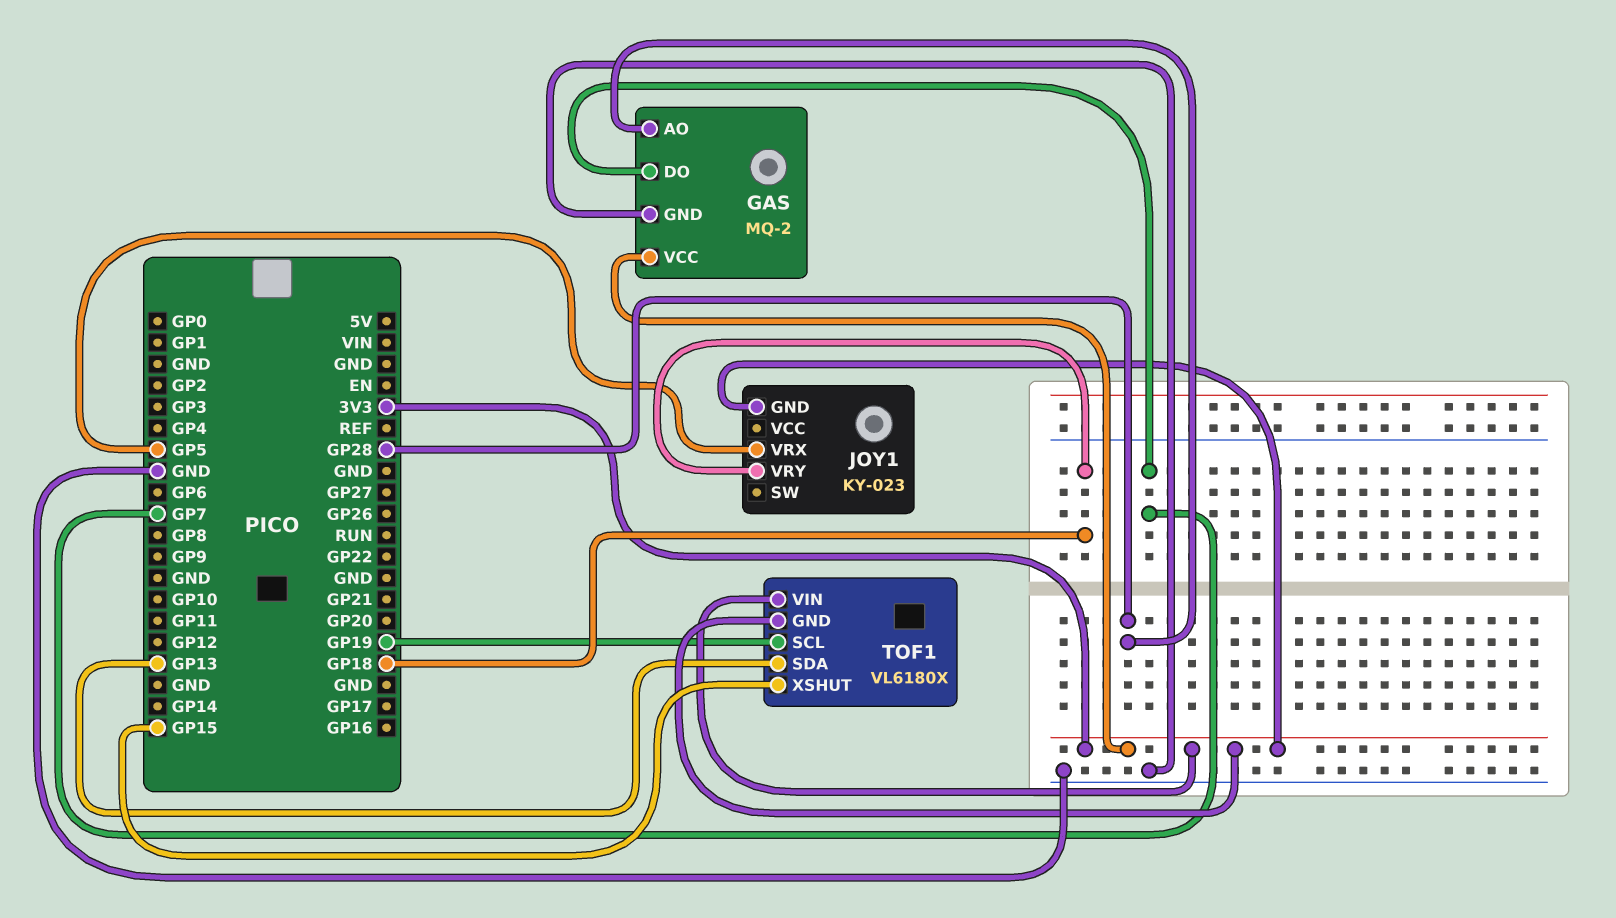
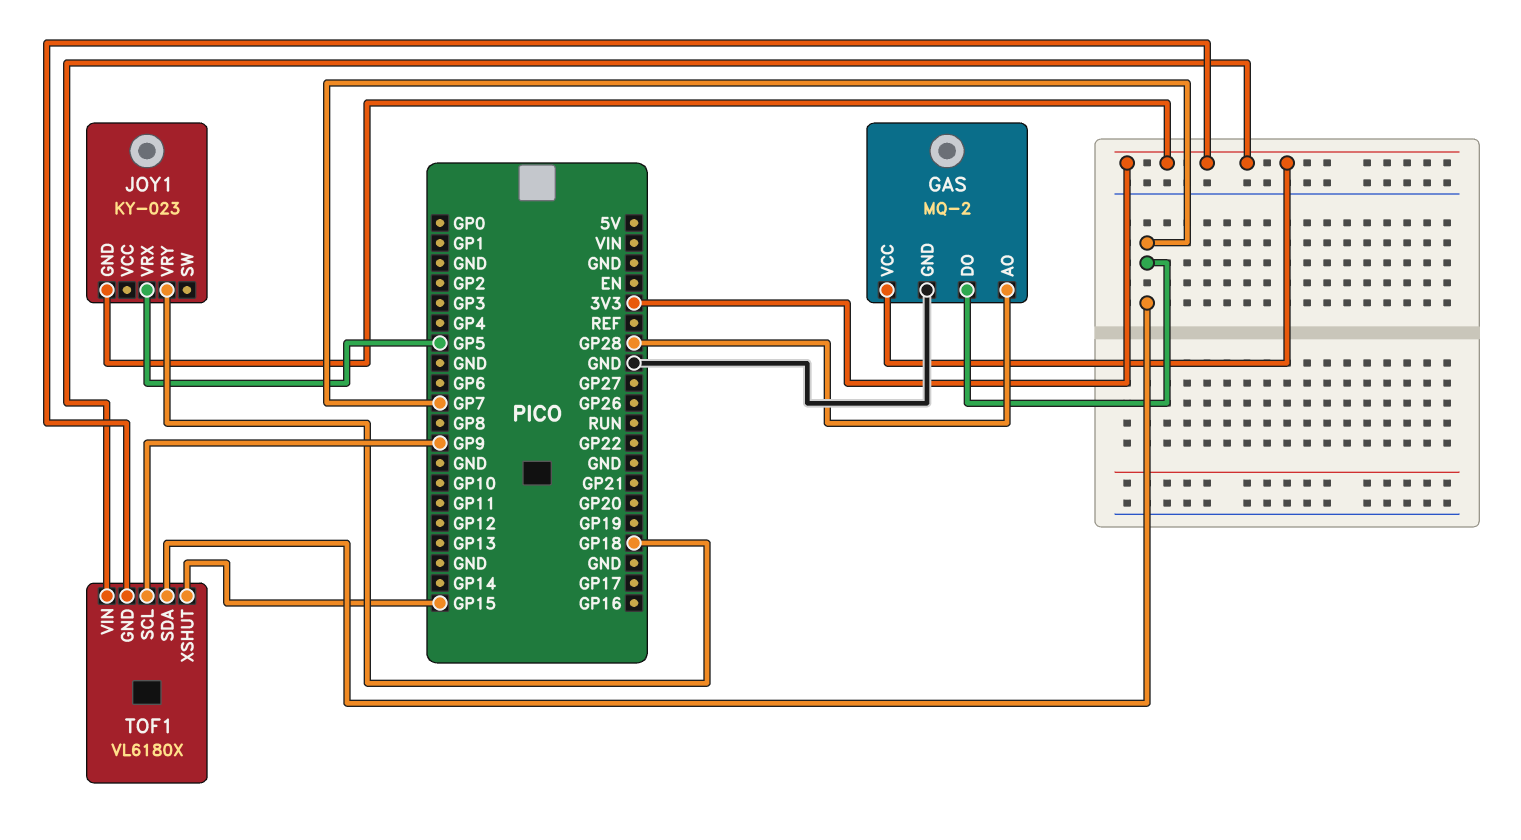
TOF1 pin SCL: GP19 -> GP9
TOF1 pin SDA: GP13 -> GP7

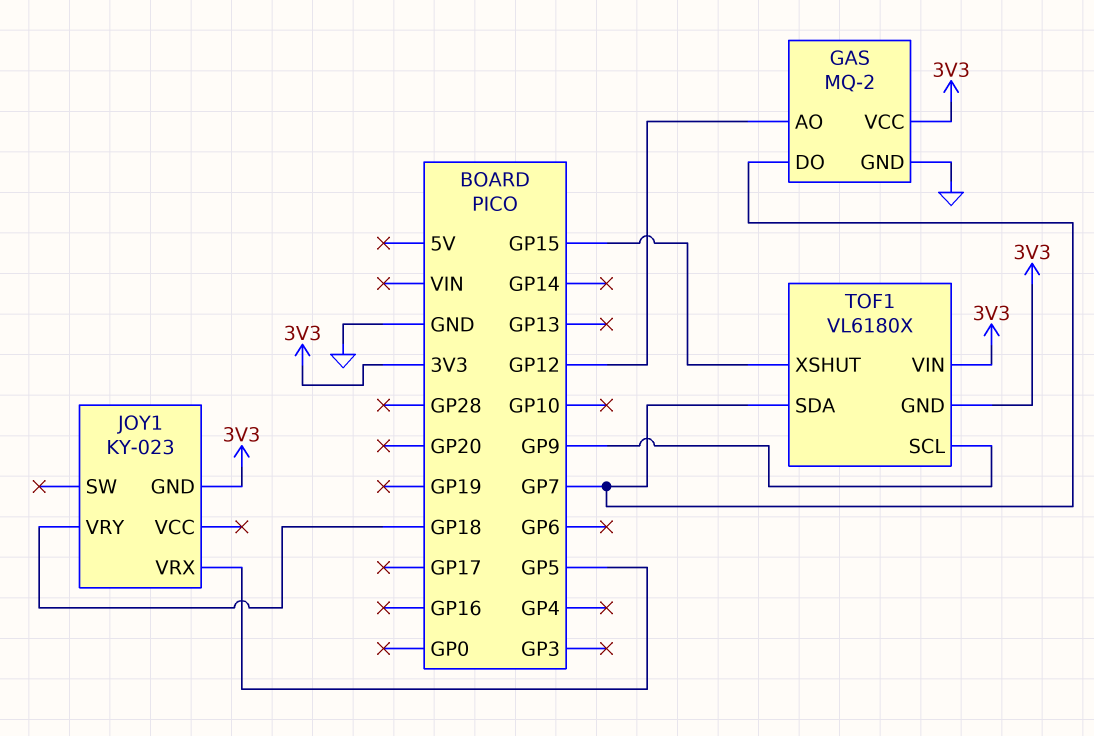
GAS pin AO: GP28 -> GP12

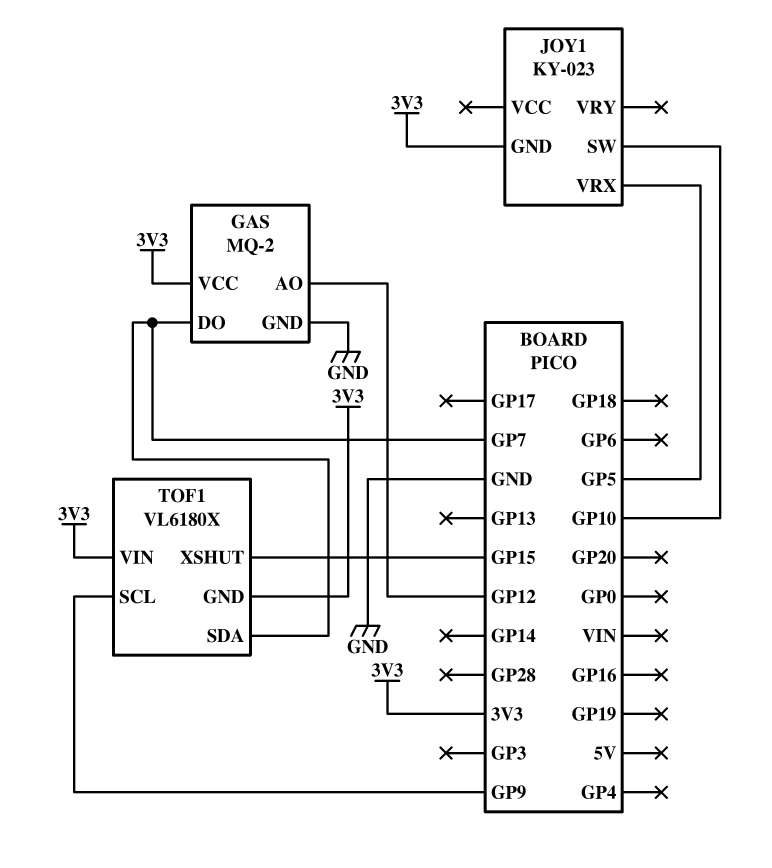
JOY1 pin SW: none -> GP10
JOY1 pin VRY: GP18 -> none

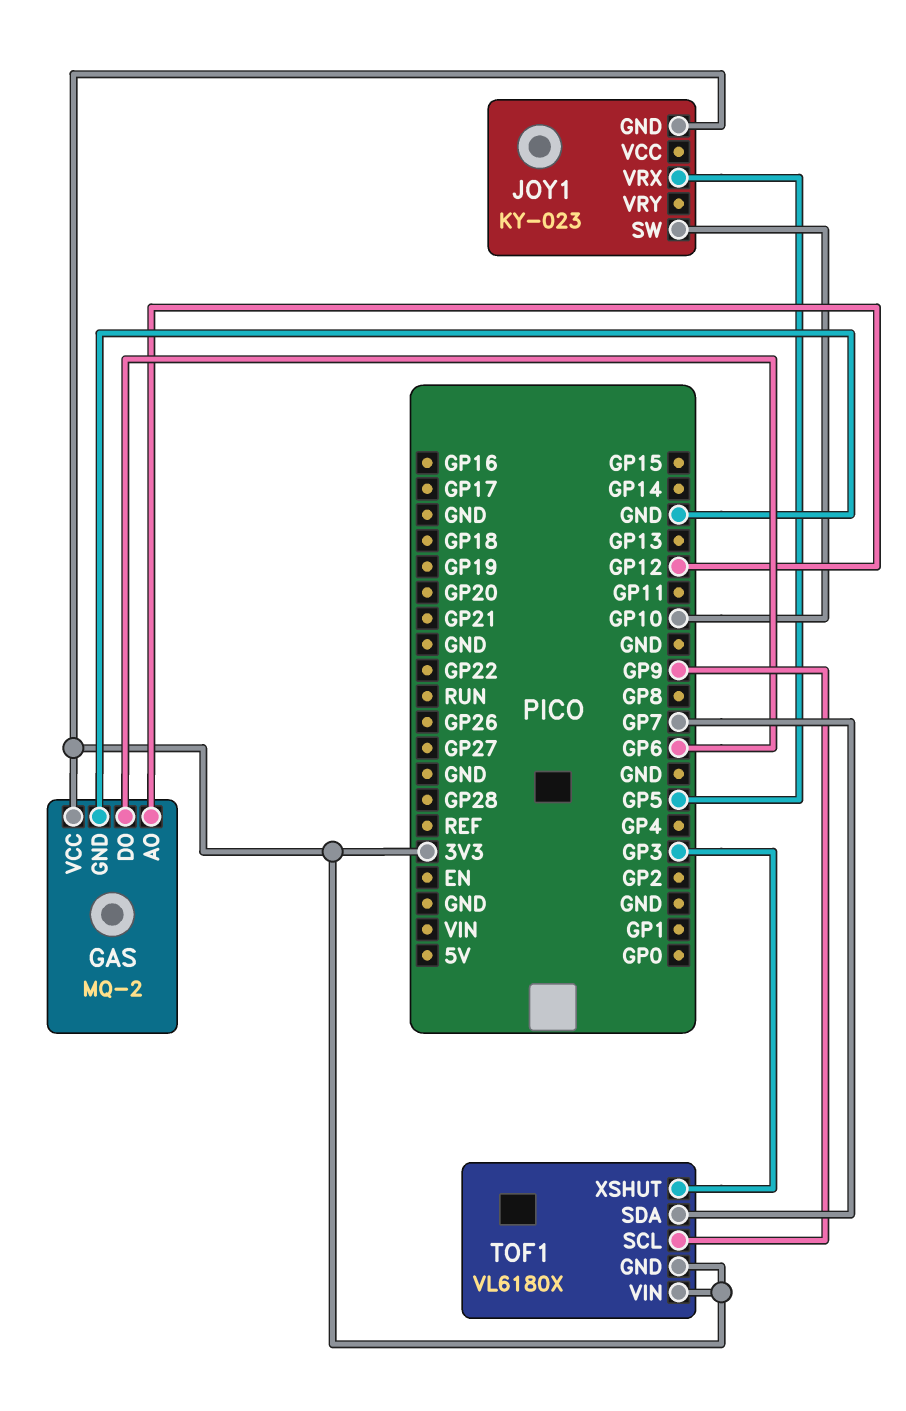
GAS pin DO: GP7 -> GP6
TOF1 pin XSHUT: GP15 -> GP3

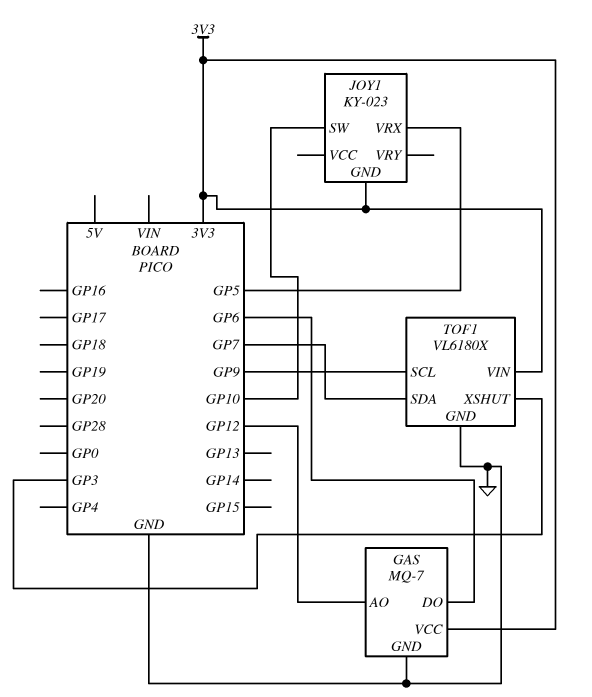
GAS: MQ-2 -> MQ-7
TOF1 pin GND: 3V3 -> GND

